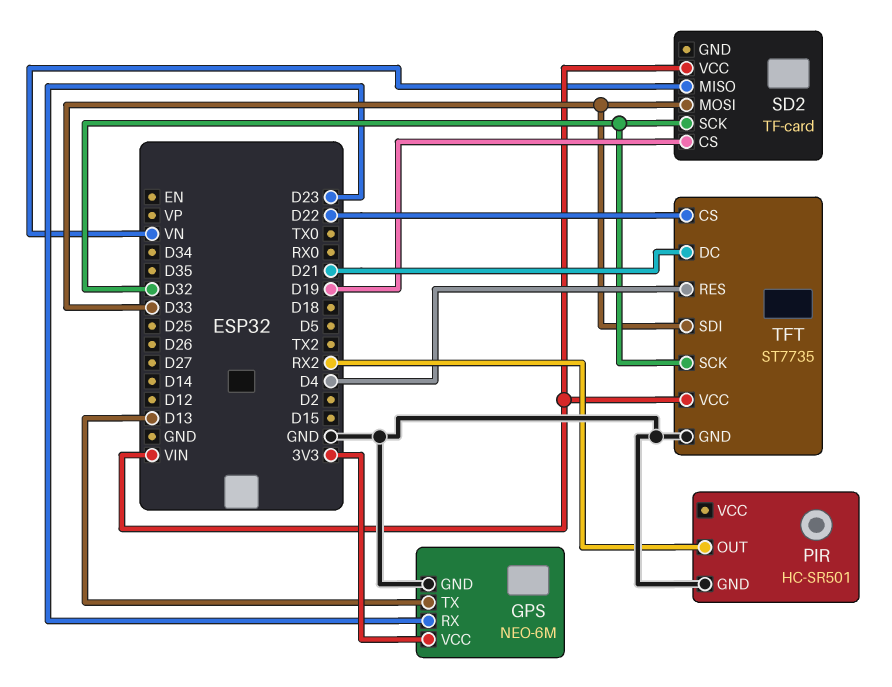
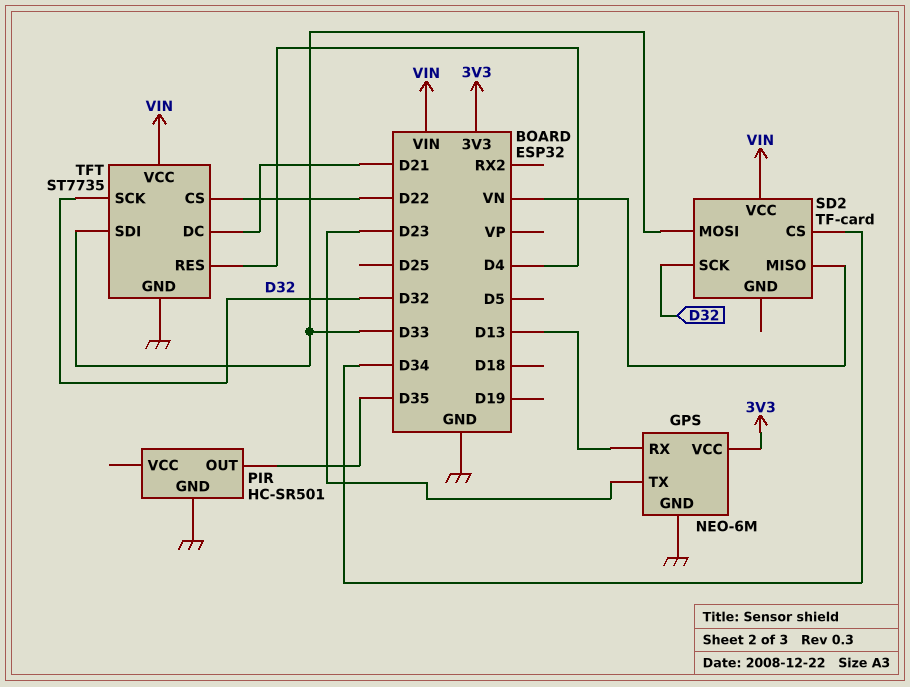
GPS pin RX: D23 -> D13
GPS pin TX: D13 -> D23
PIR pin OUT: RX2 -> D35
SD2 pin CS: D19 -> D34

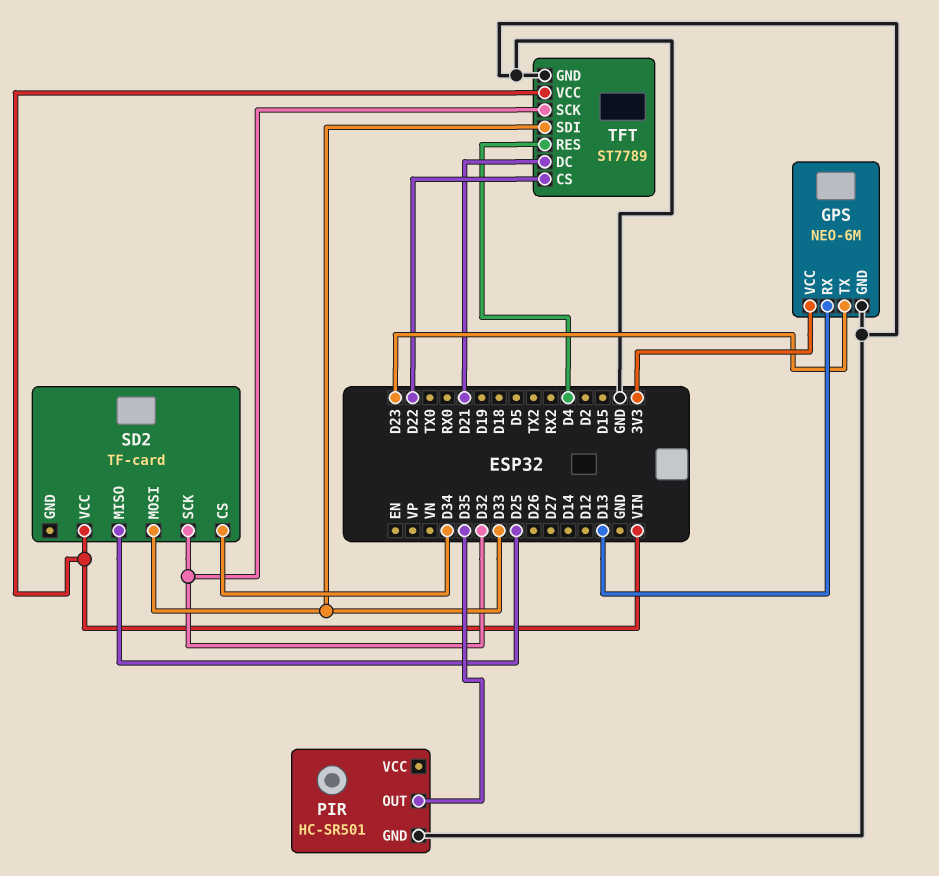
SD2 pin MISO: VN -> D25
TFT: ST7735 -> ST7789

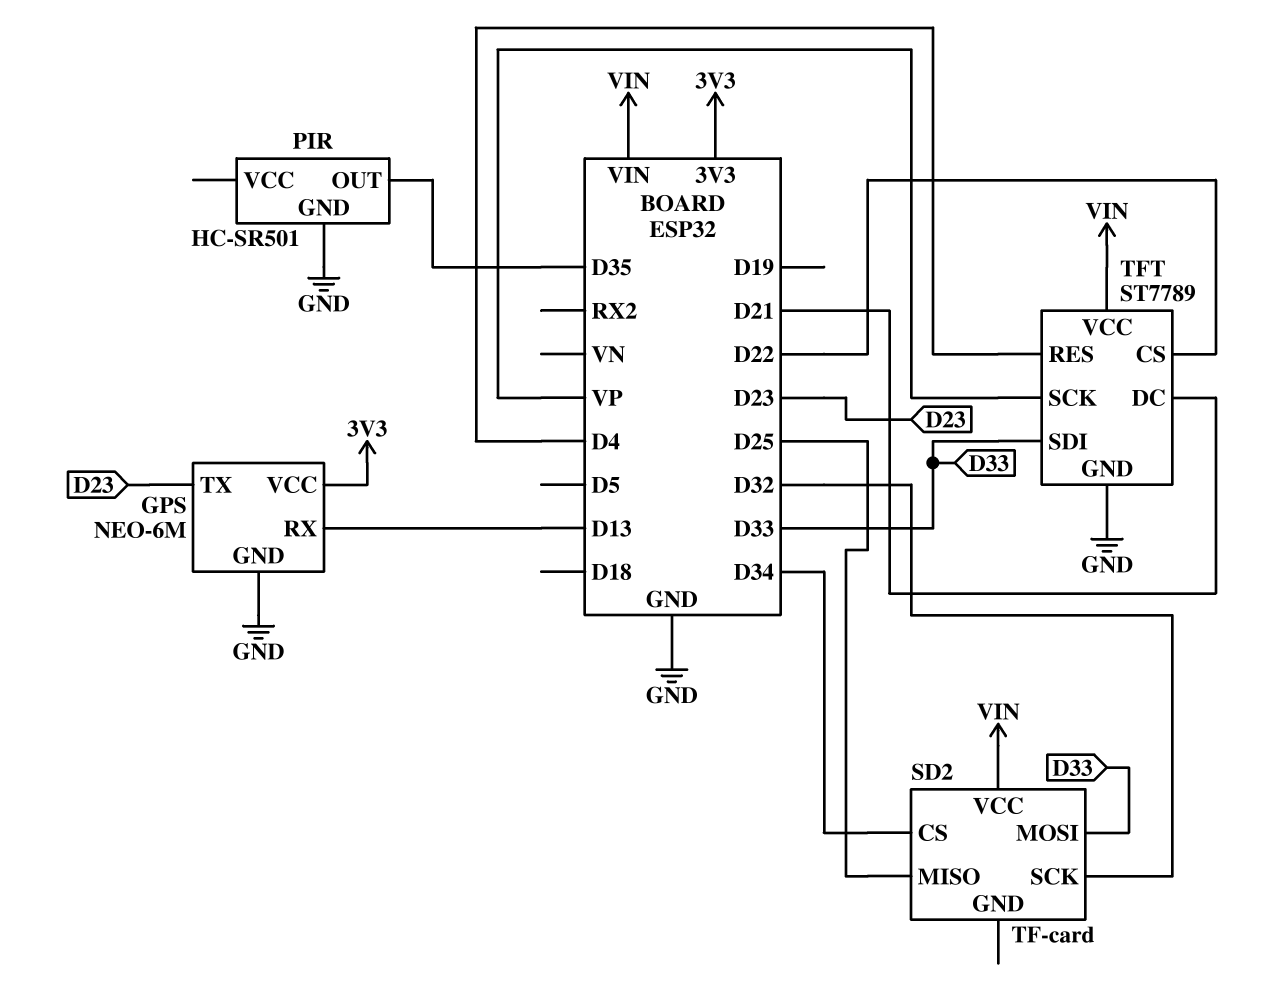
TFT pin SCK: D32 -> VP

